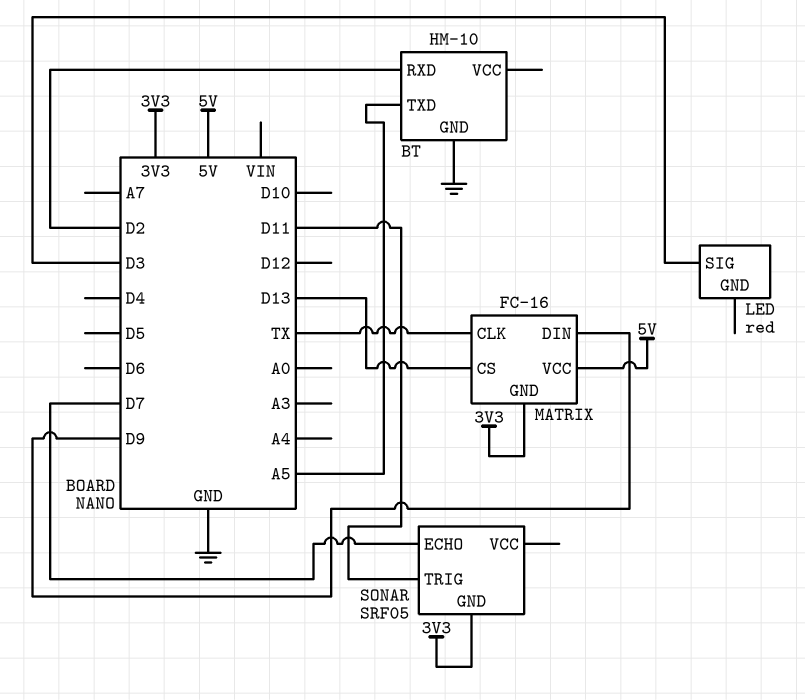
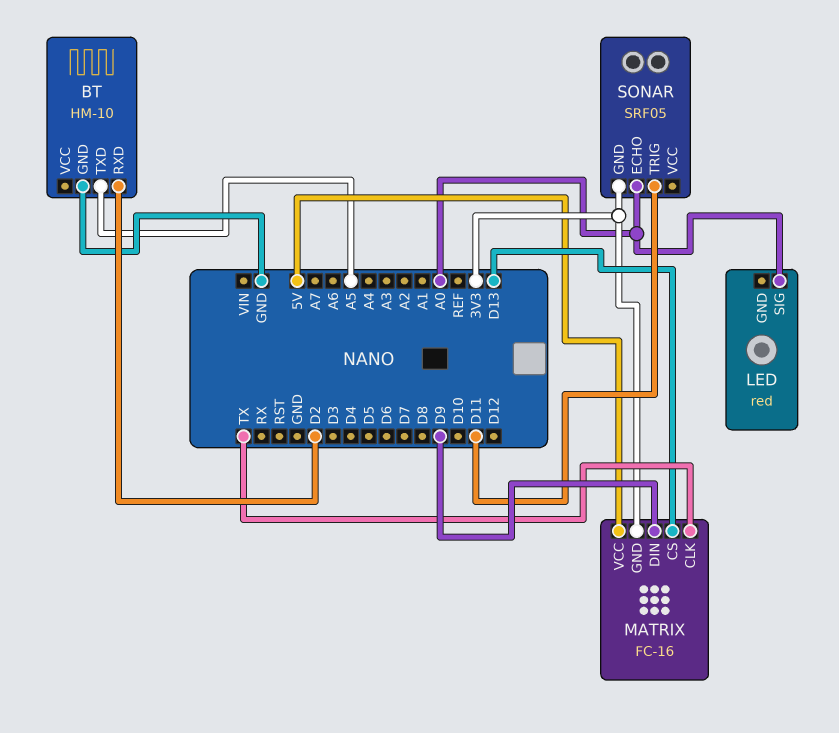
LED pin SIG: D3 -> A0
SONAR pin ECHO: D7 -> A0

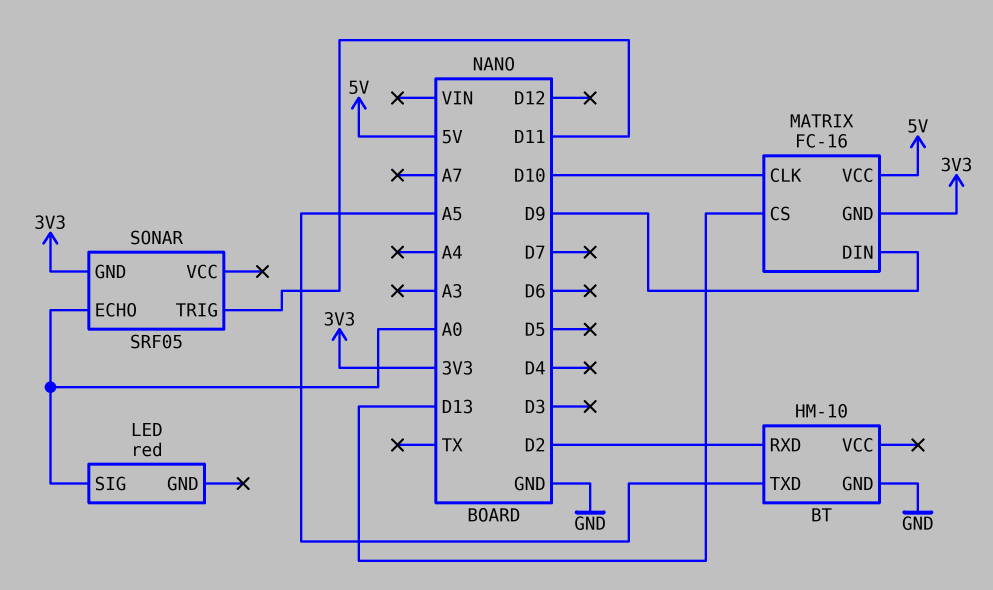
MATRIX pin CLK: TX -> D10

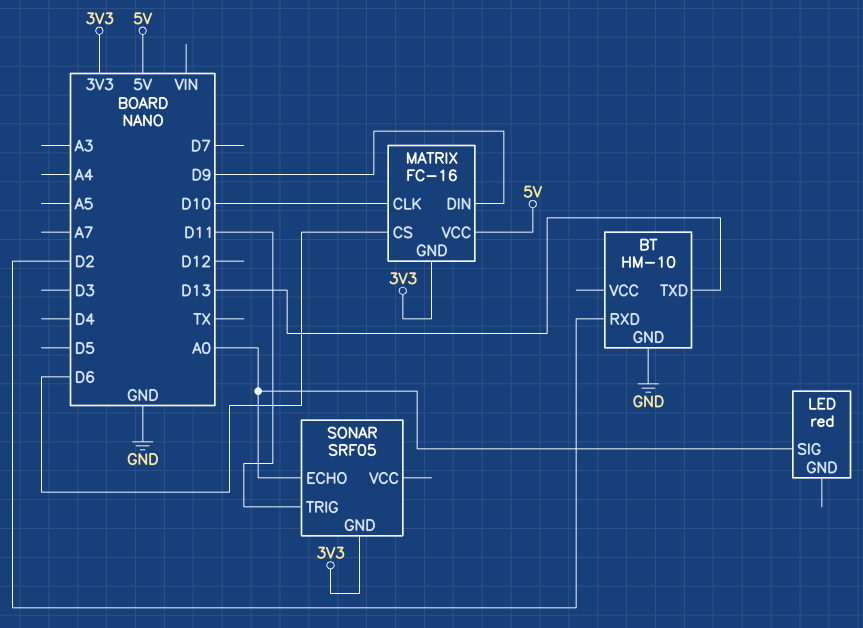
BT pin TXD: A5 -> D13
MATRIX pin CS: D13 -> D6

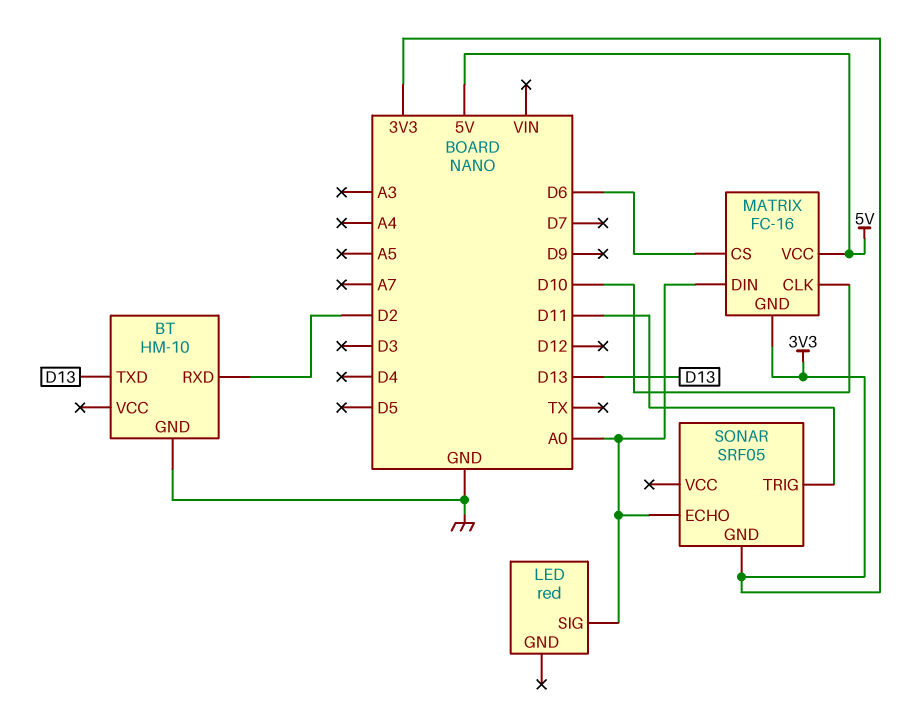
MATRIX pin DIN: D9 -> A0

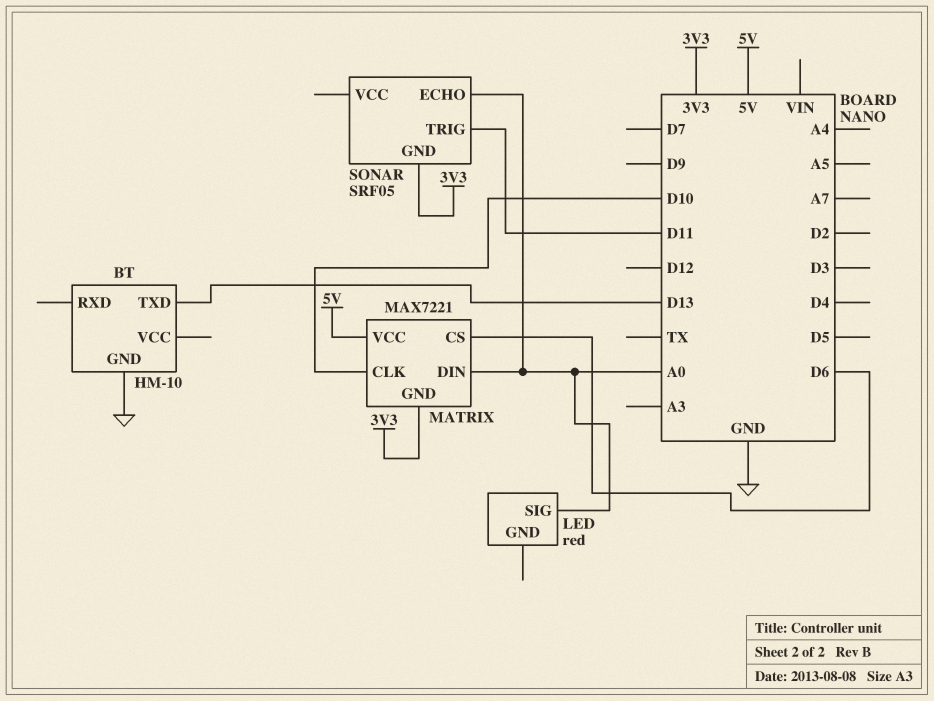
BT pin RXD: D2 -> none
MATRIX: FC-16 -> MAX7221

